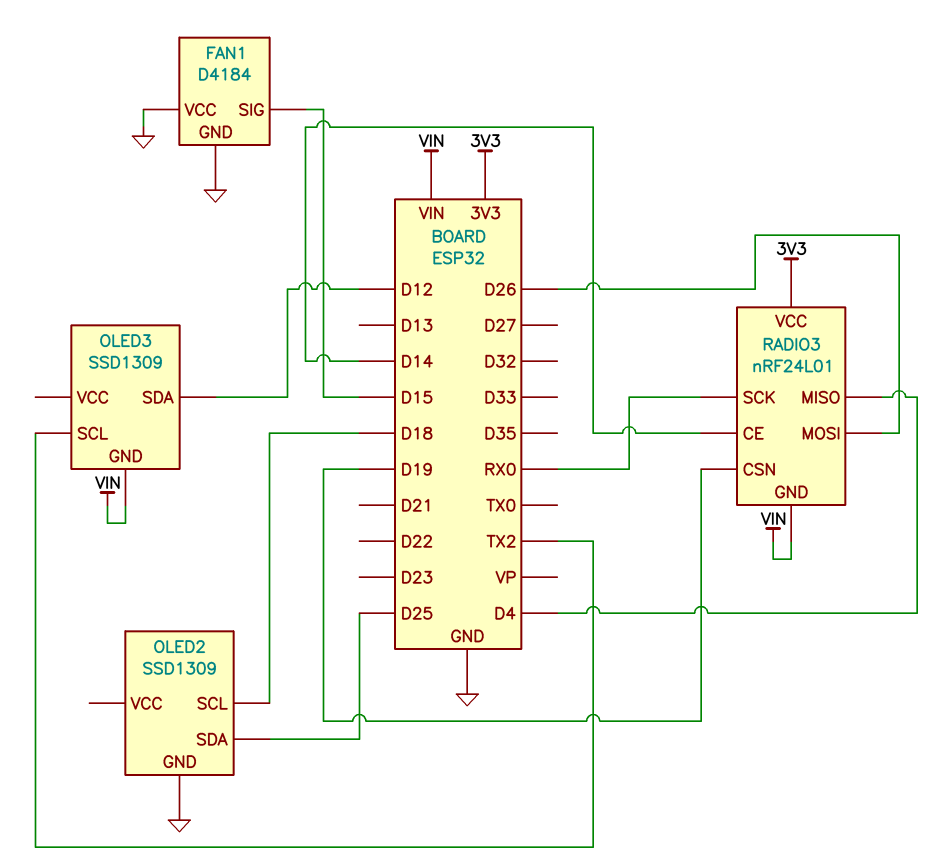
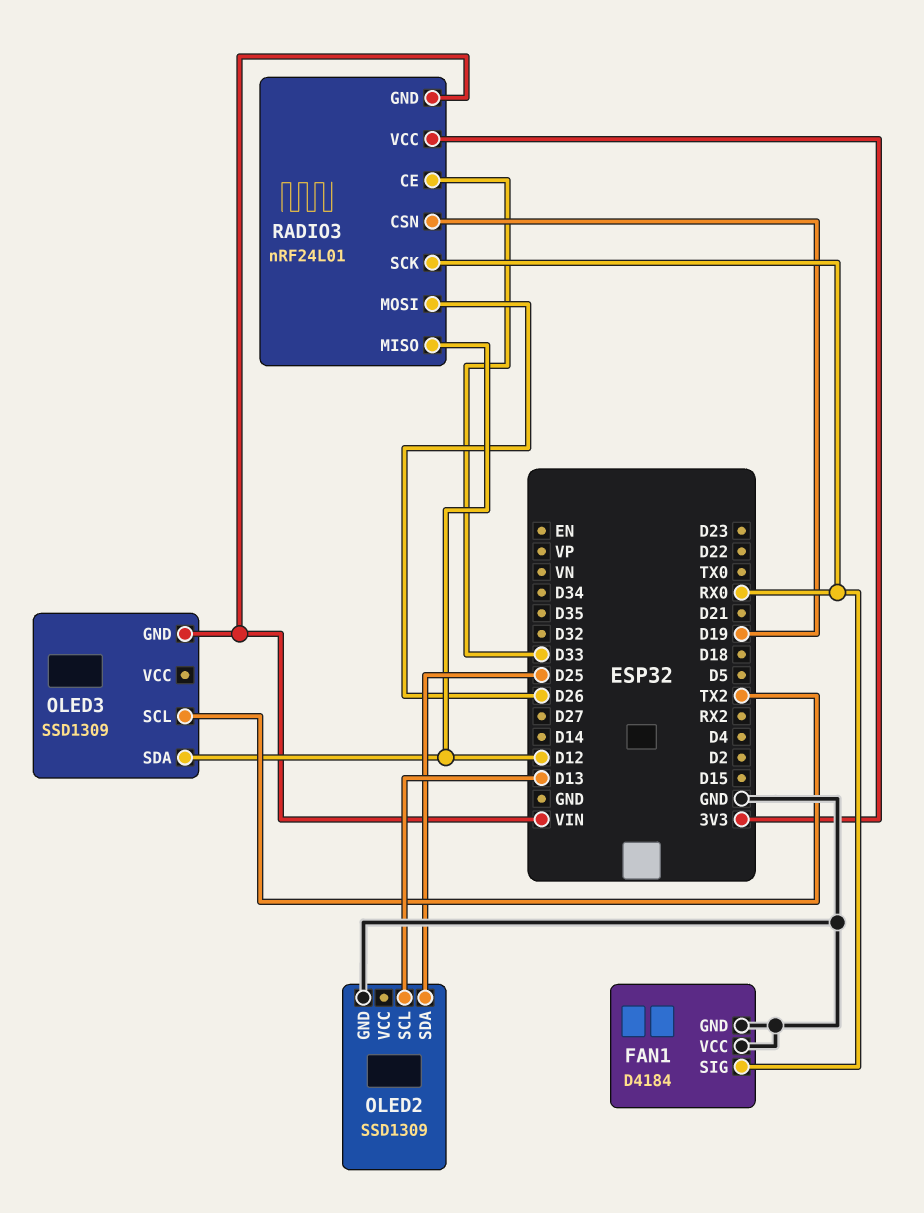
FAN1 pin SIG: D15 -> RX0
OLED2 pin SCL: D18 -> D13
RADIO3 pin CE: D14 -> D33
RADIO3 pin MISO: D4 -> D12

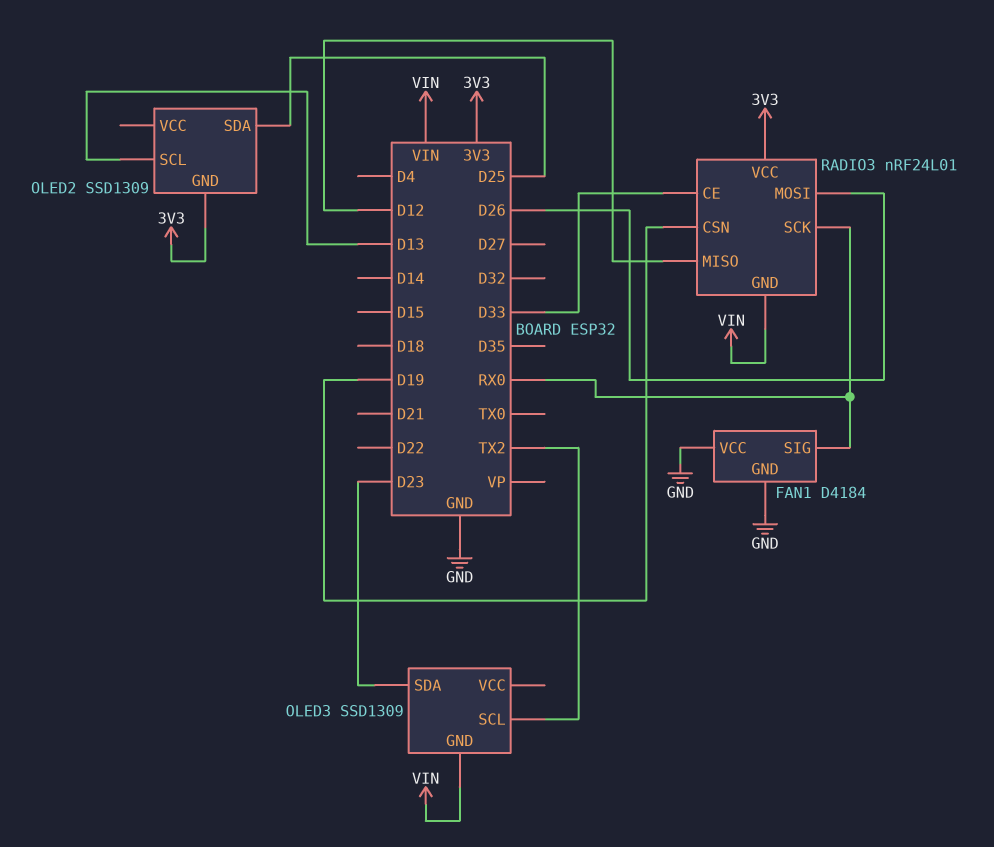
OLED2 pin GND: GND -> 3V3
OLED3 pin SDA: D12 -> D23

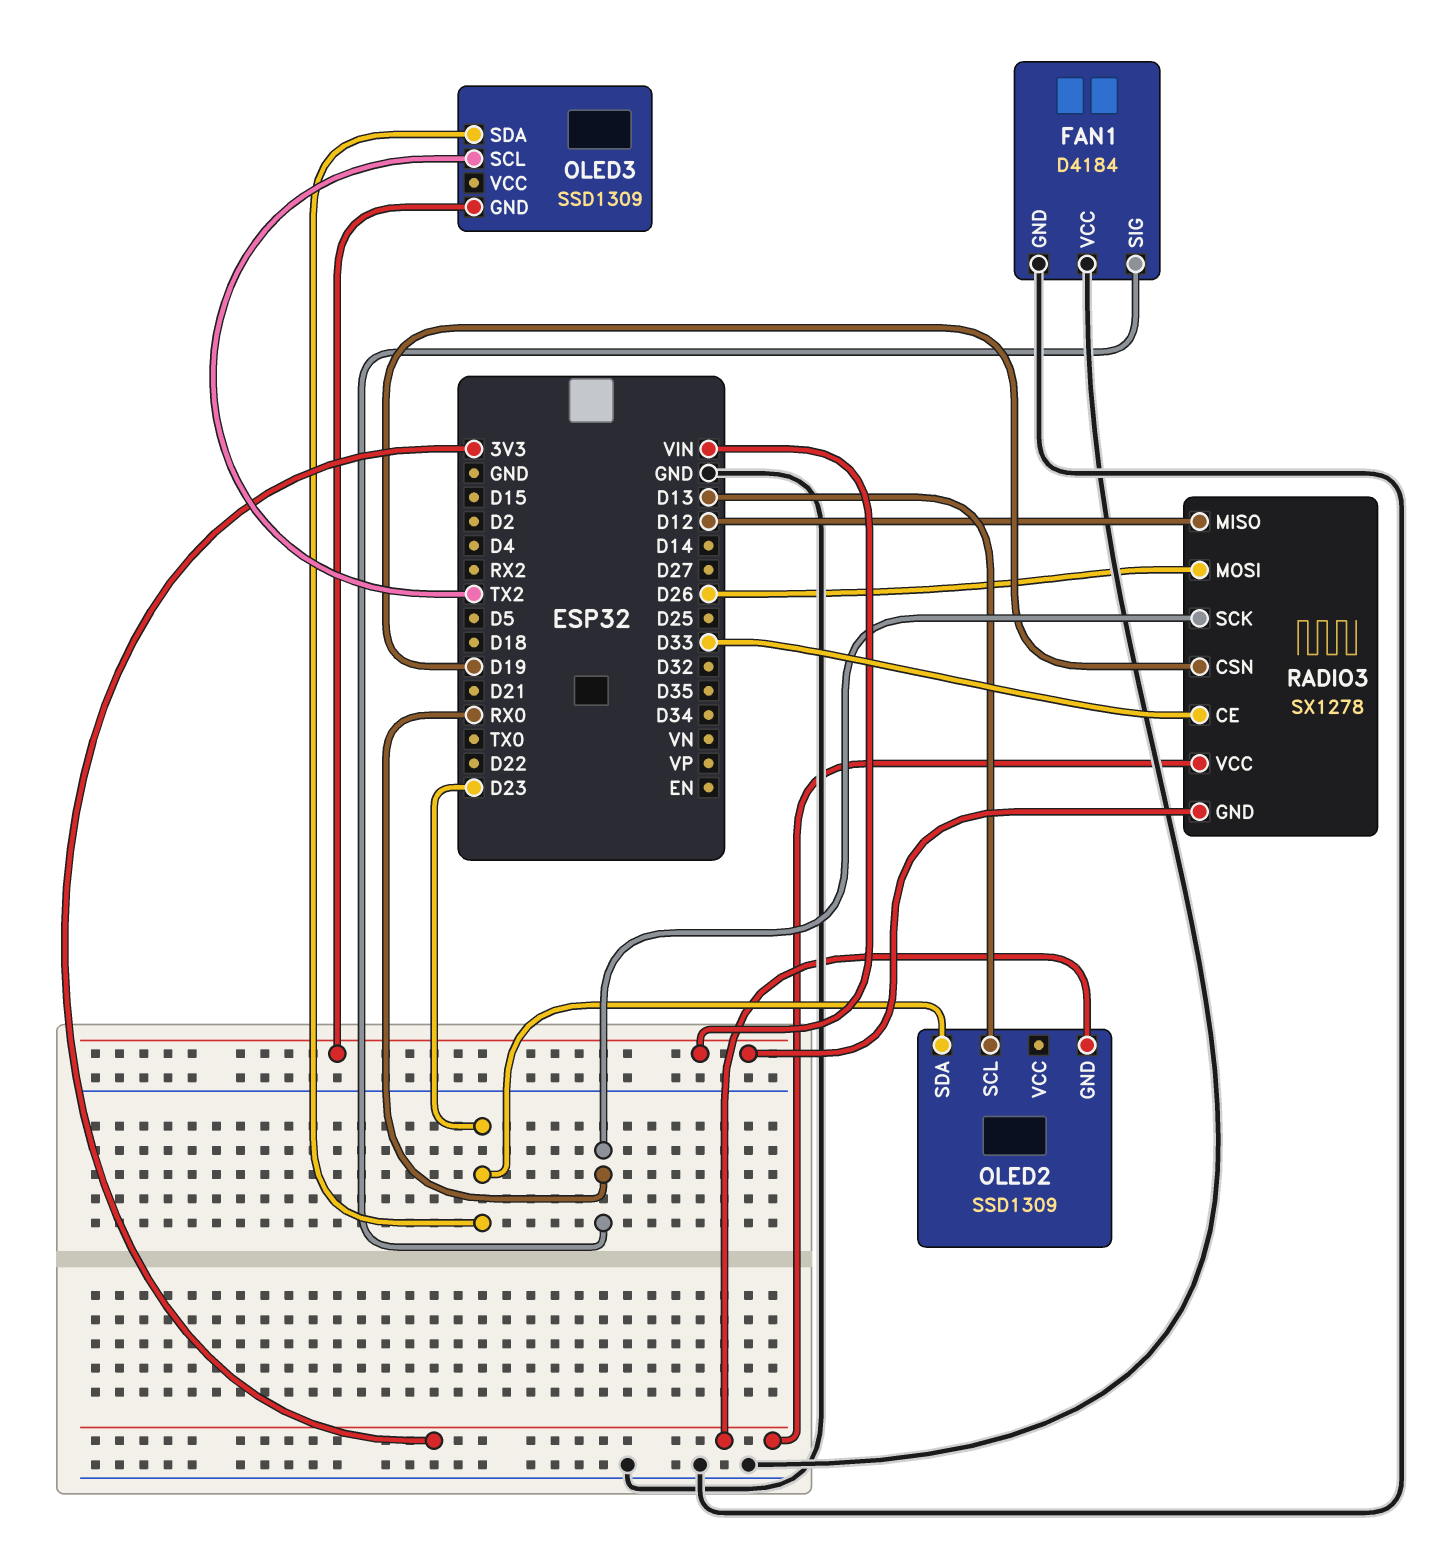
OLED2 pin SDA: D25 -> D23
RADIO3: nRF24L01 -> SX1278

